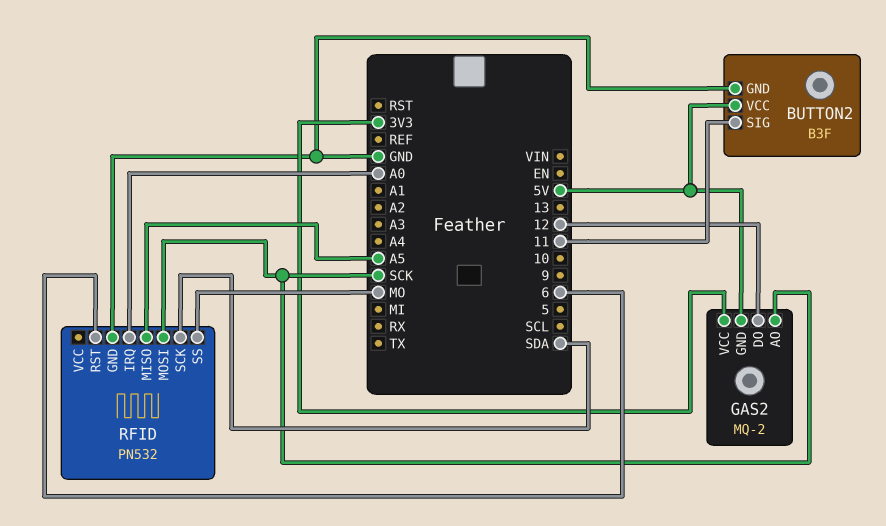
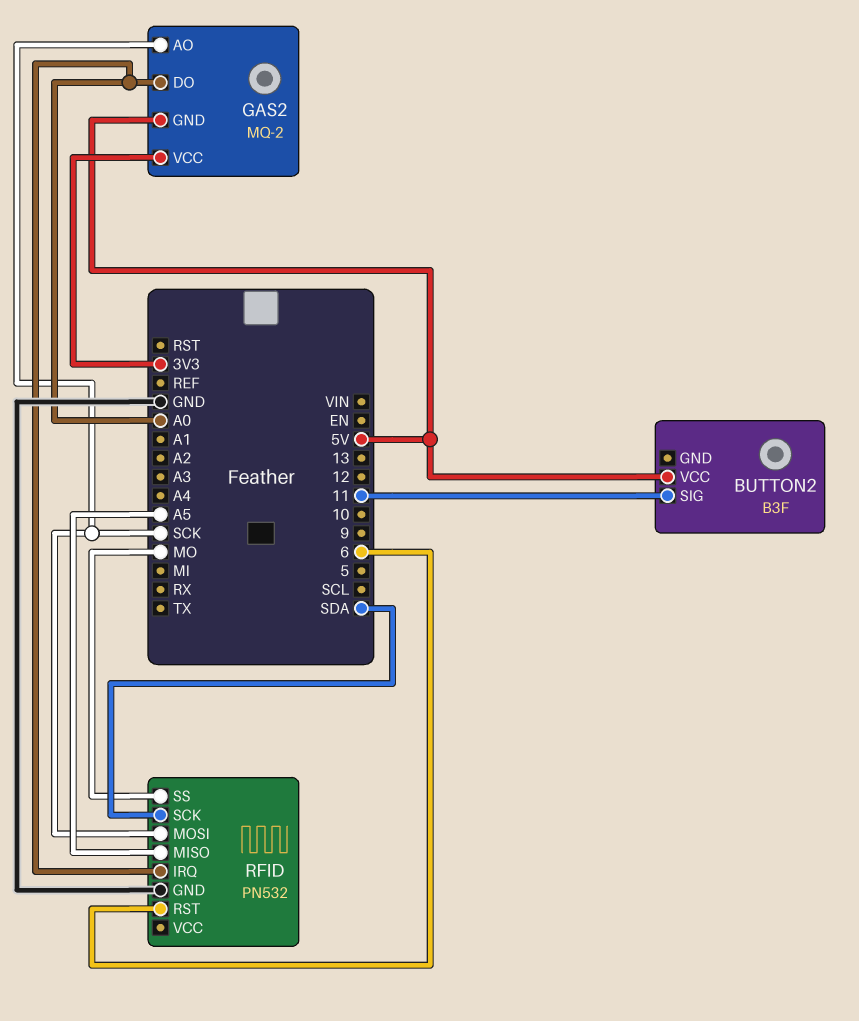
BUTTON2 pin GND: GND -> none
GAS2 pin DO: 12 -> A0

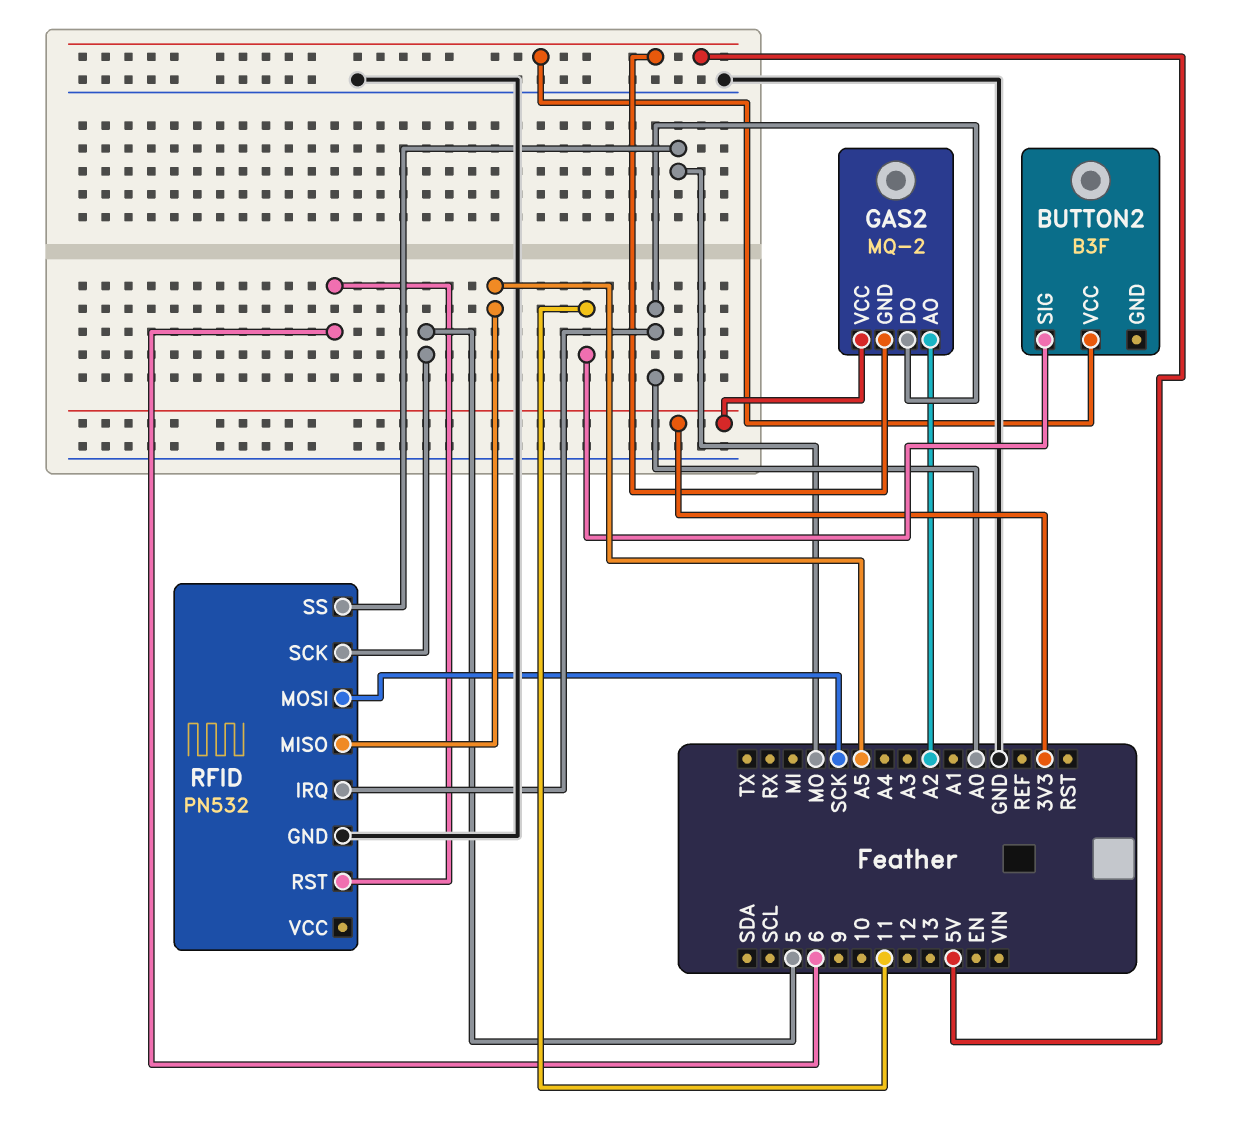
GAS2 pin AO: SCK -> A2
RFID pin SCK: SDA -> 5

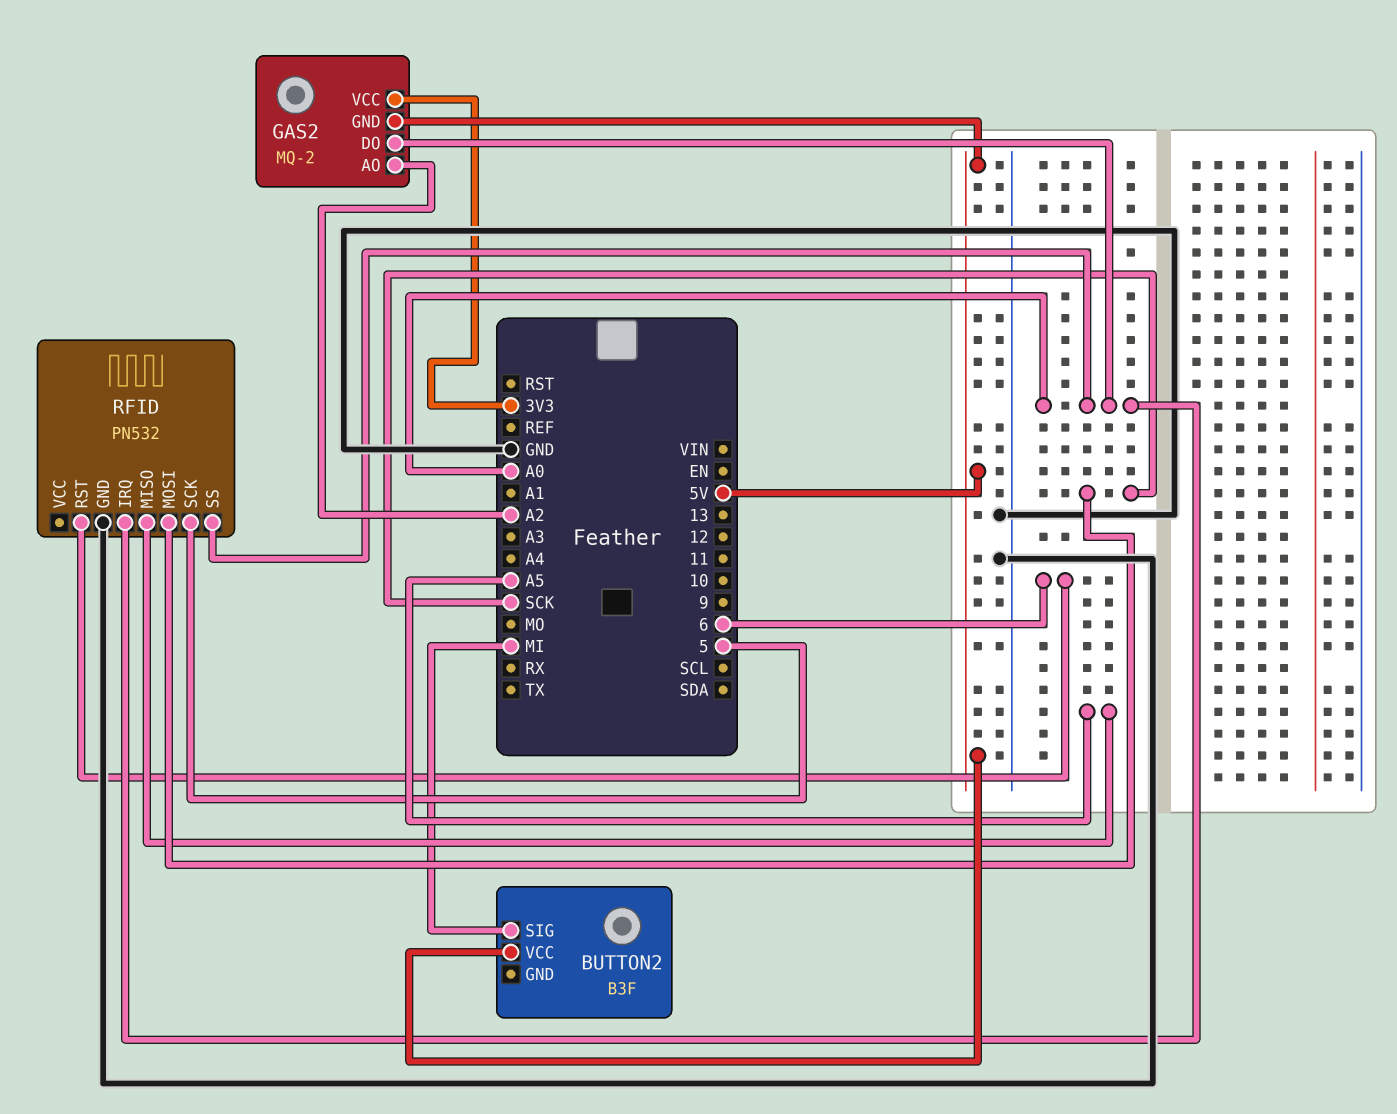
BUTTON2 pin SIG: 11 -> MI
RFID pin SS: MO -> A0

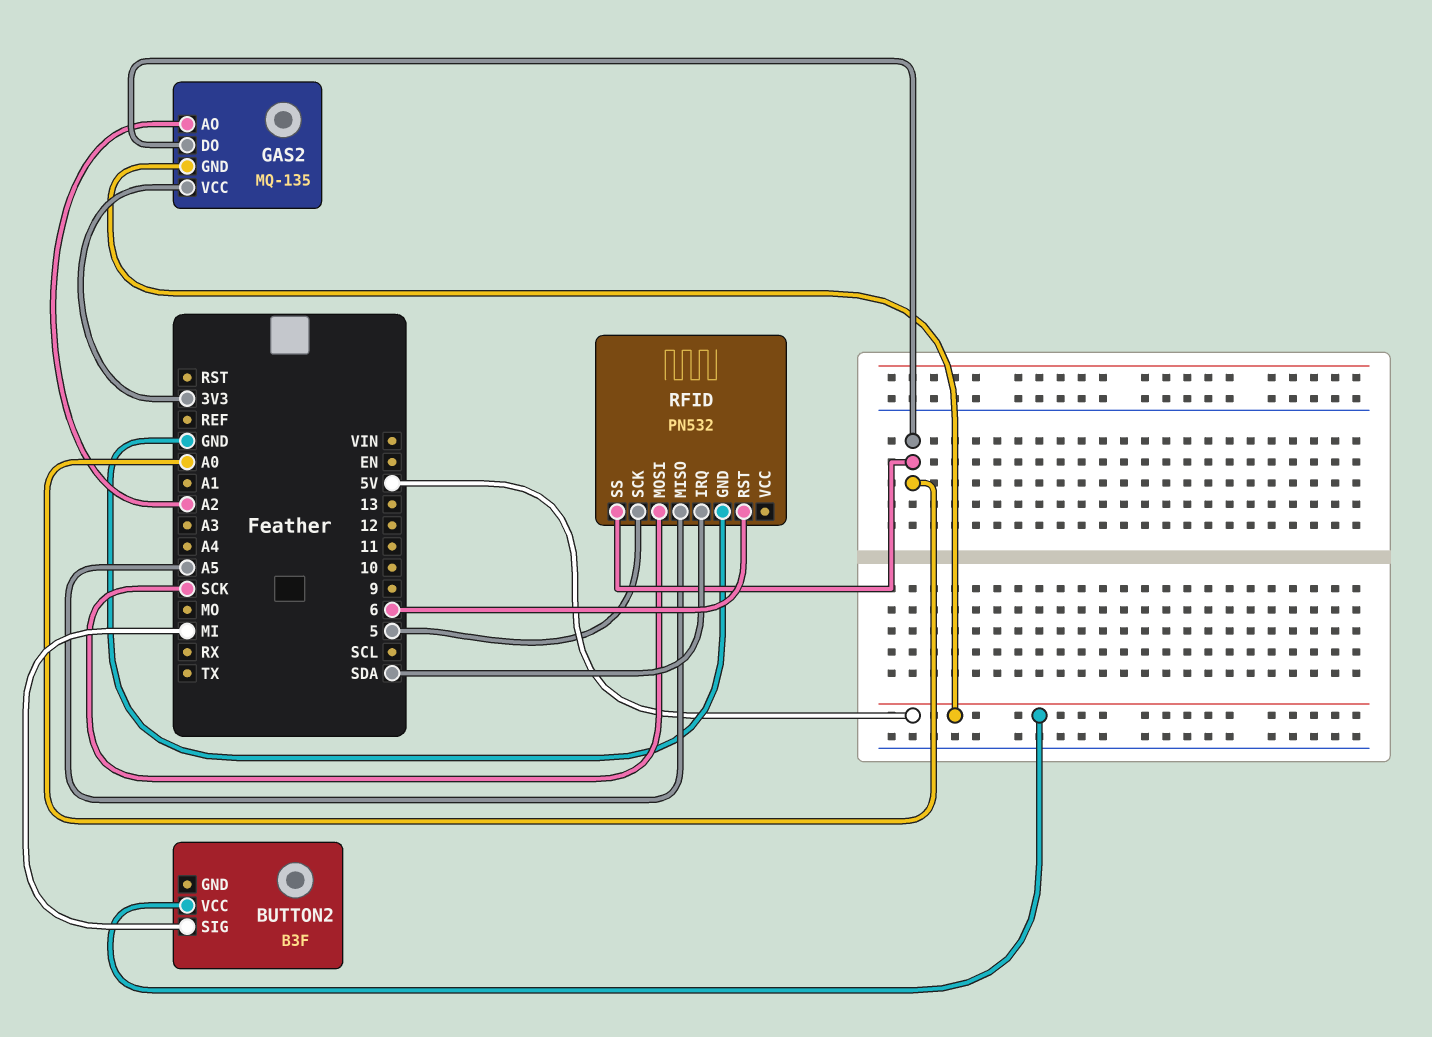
GAS2: MQ-2 -> MQ-135
RFID pin IRQ: A0 -> SDA

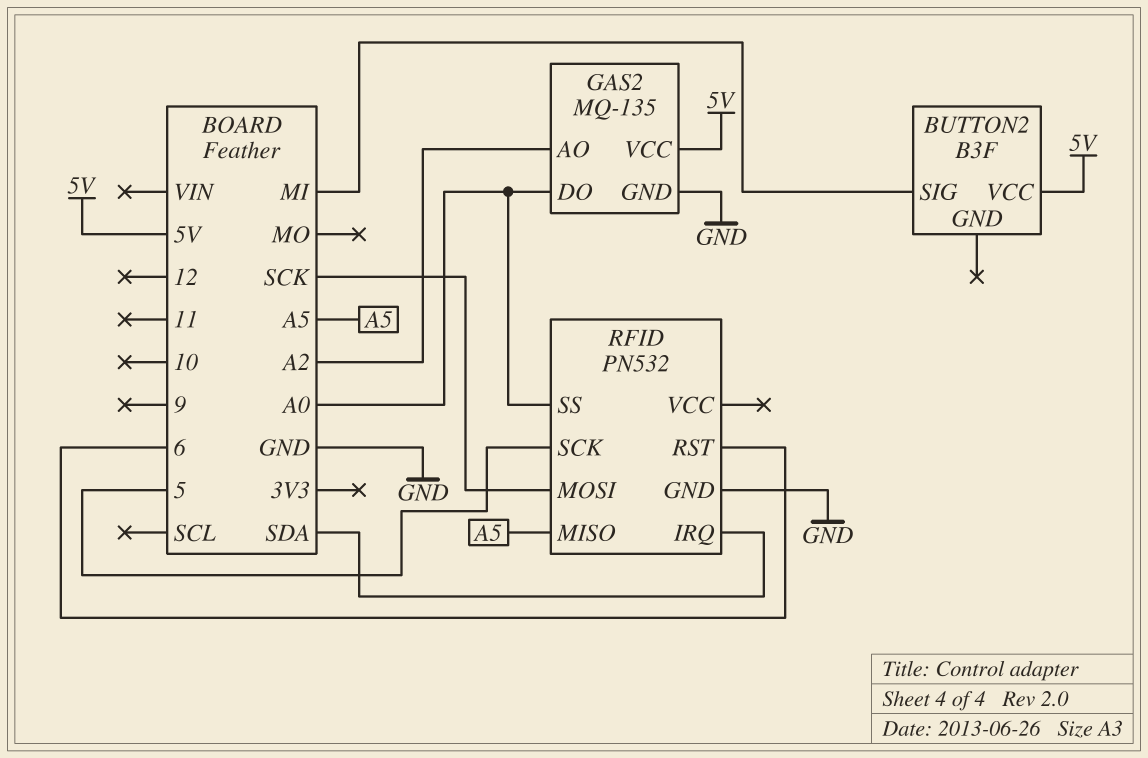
GAS2 pin GND: 5V -> GND
GAS2 pin VCC: 3V3 -> 5V

